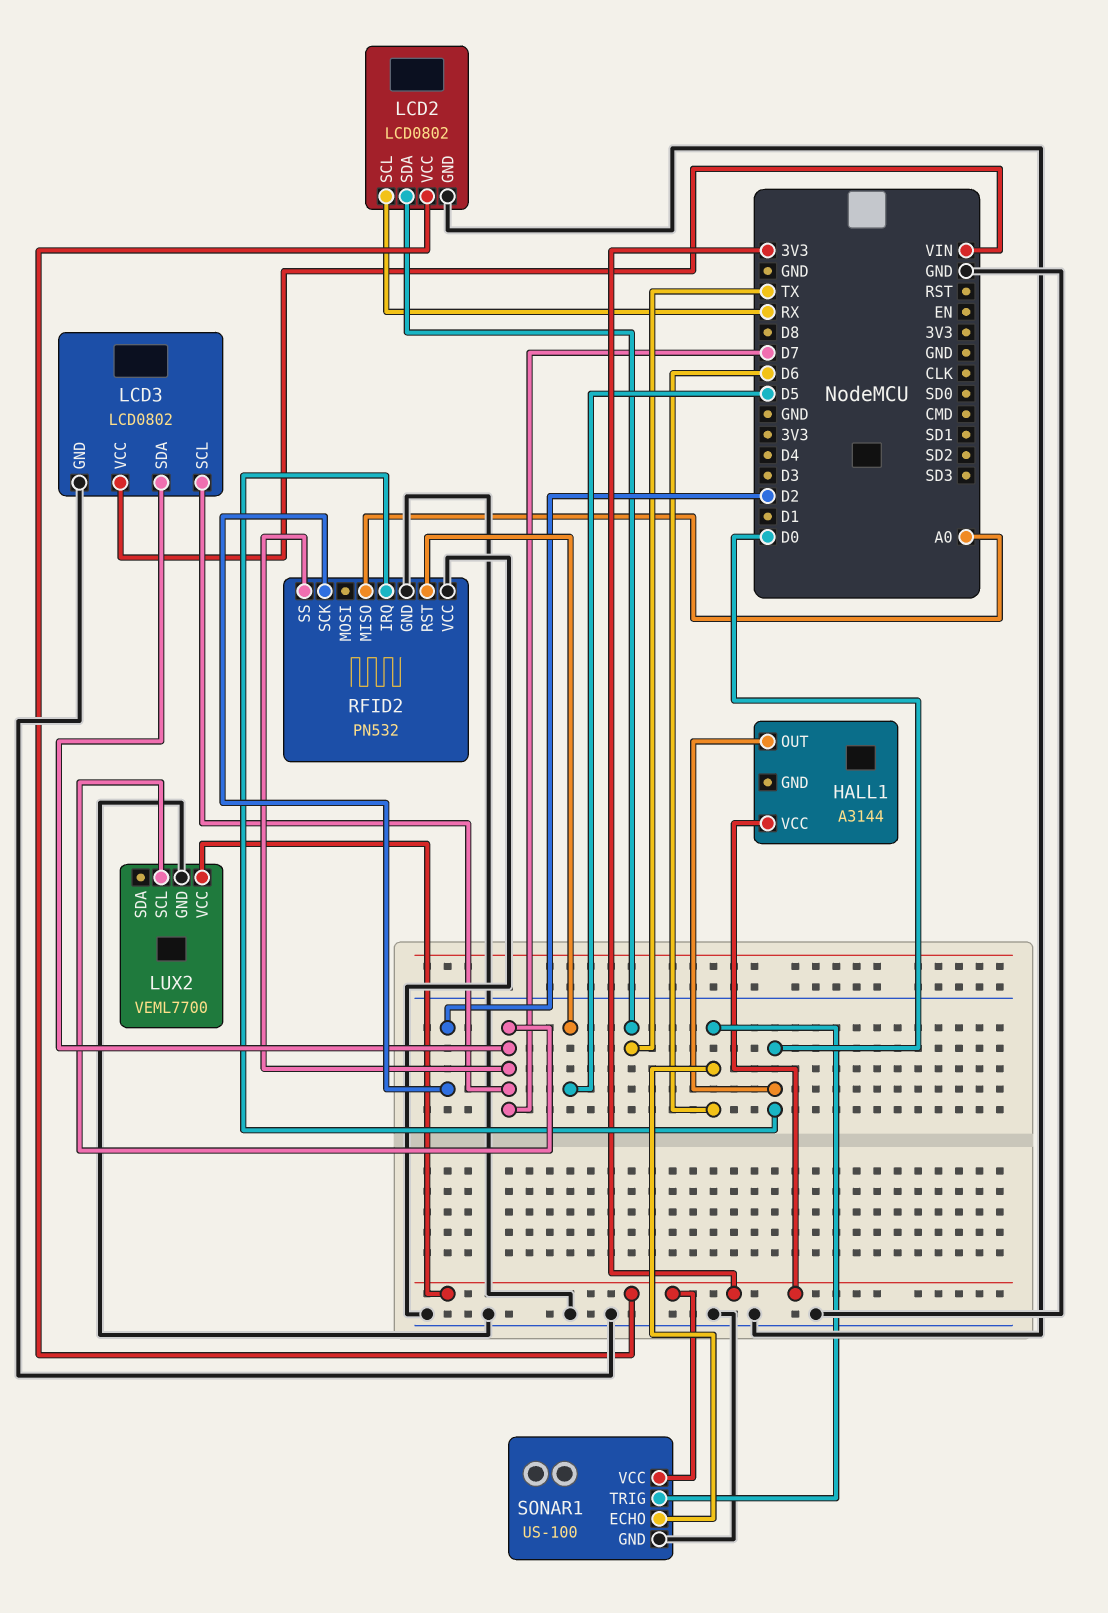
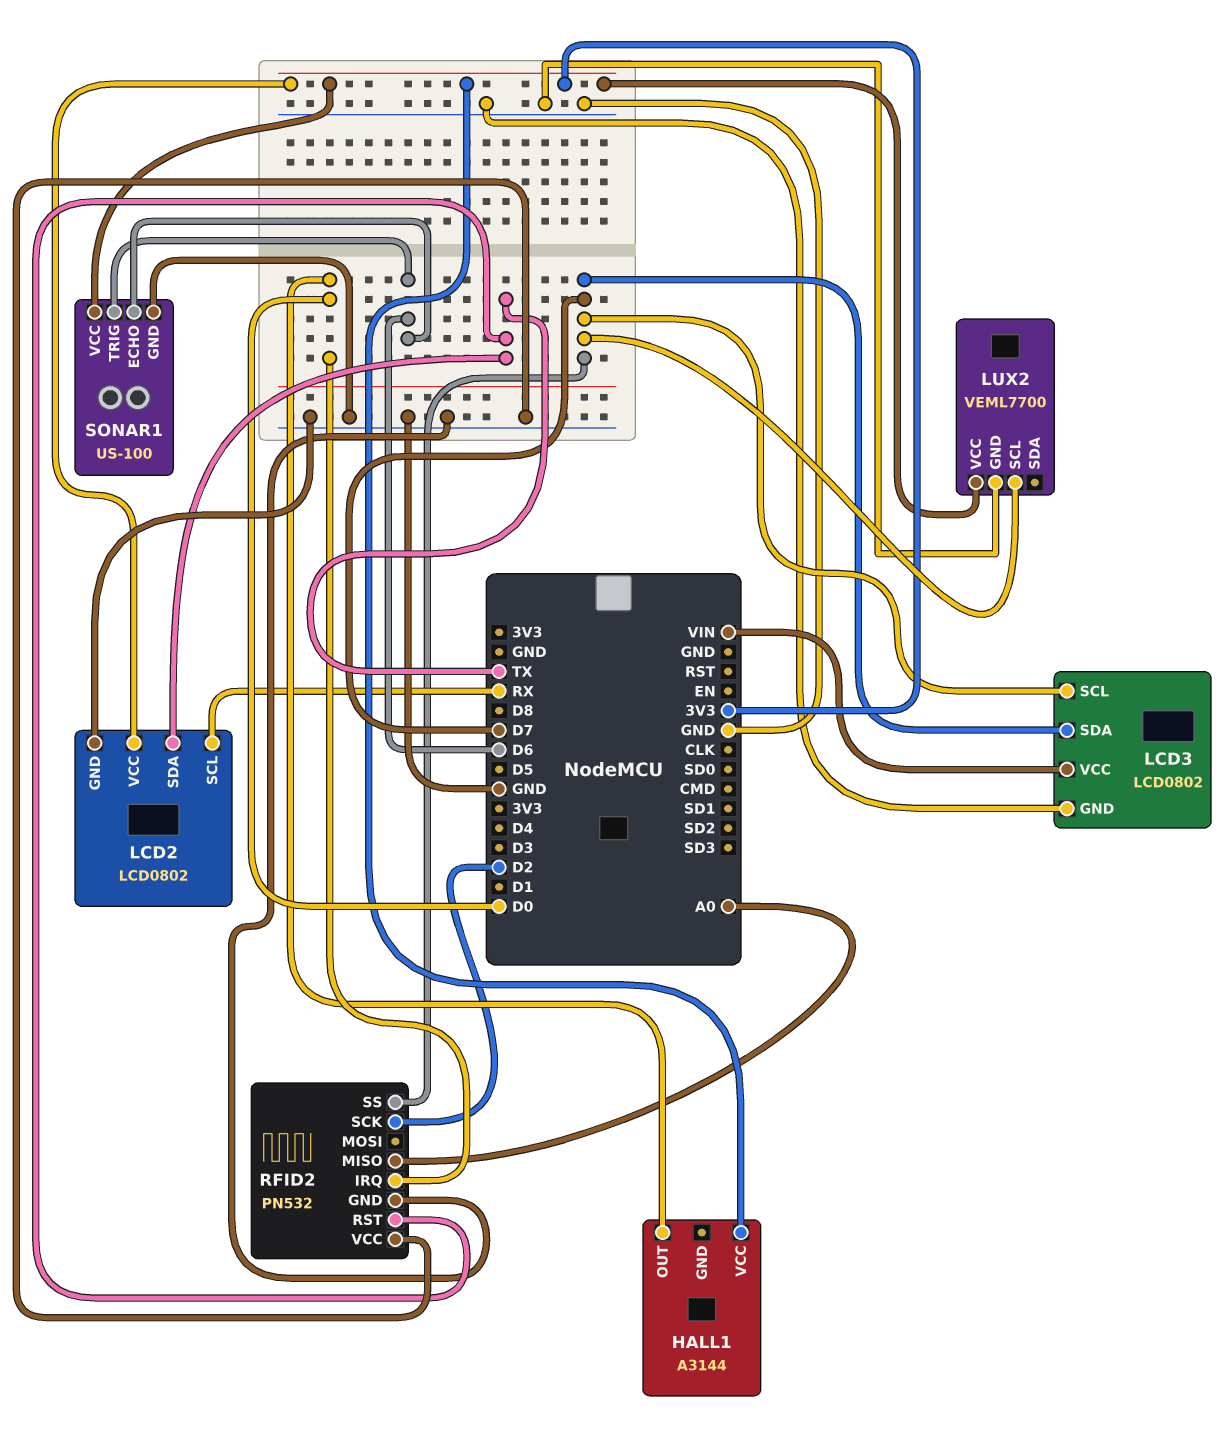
RFID2 pin RST: D5 -> TX

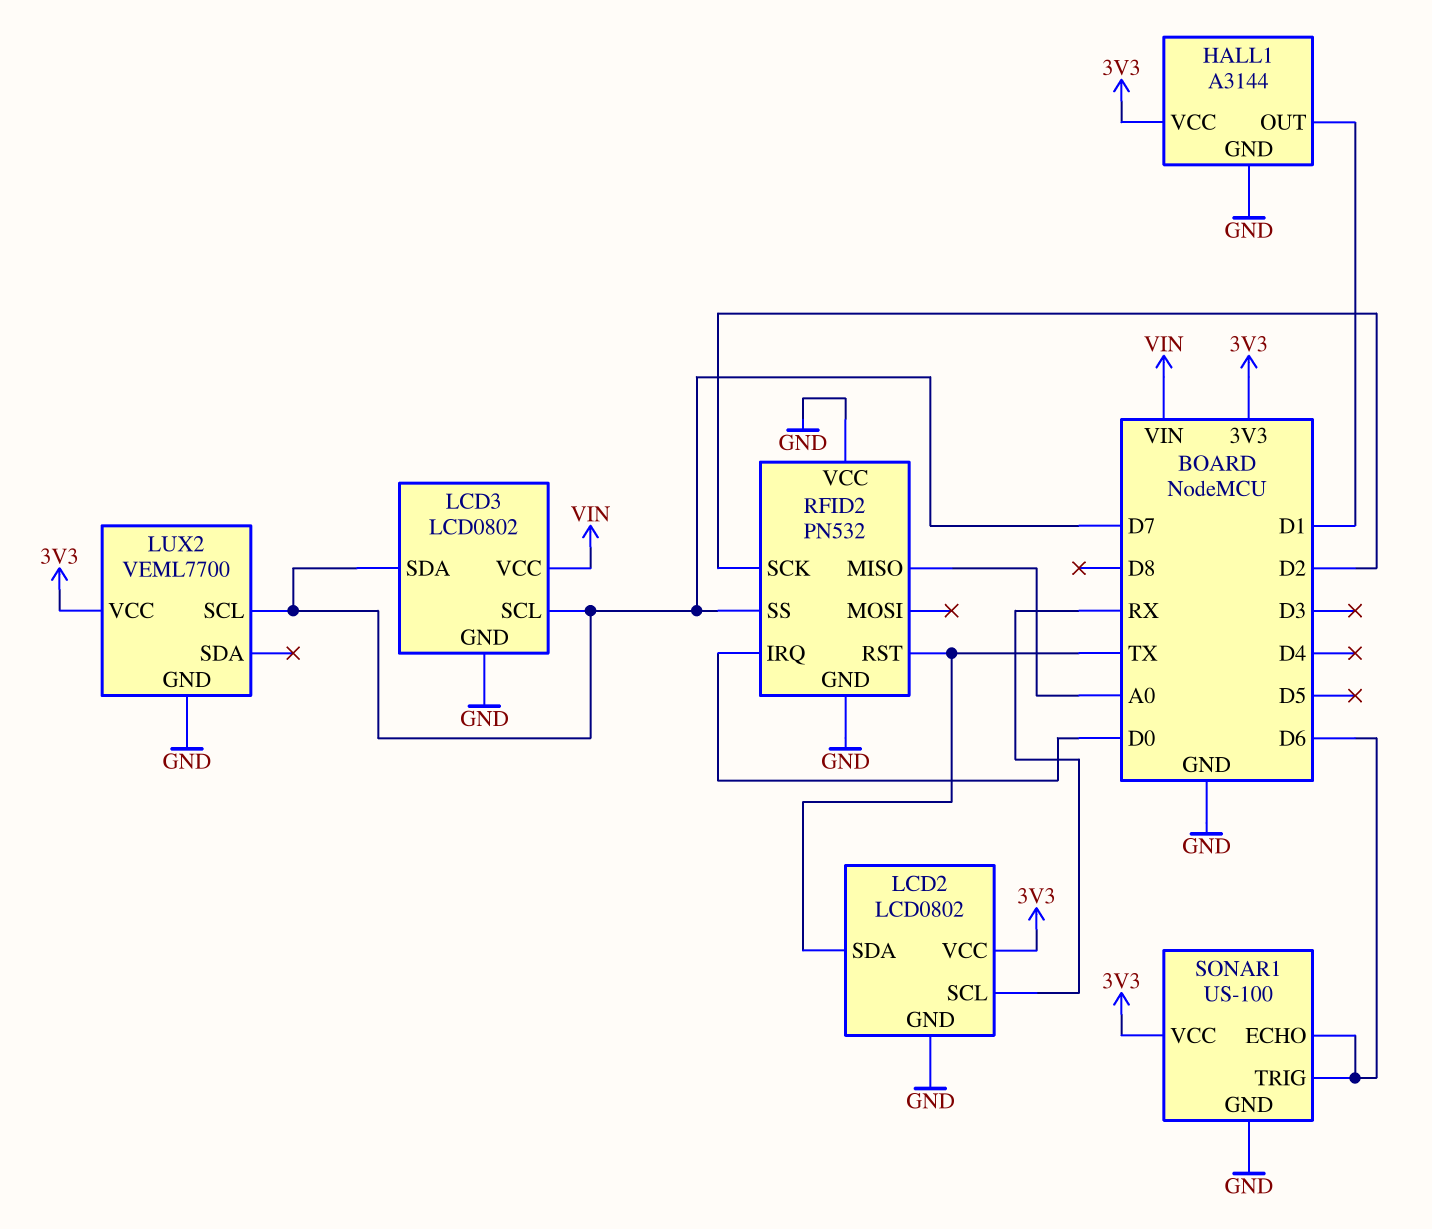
HALL1 pin GND: none -> GND
HALL1 pin OUT: D0 -> D1

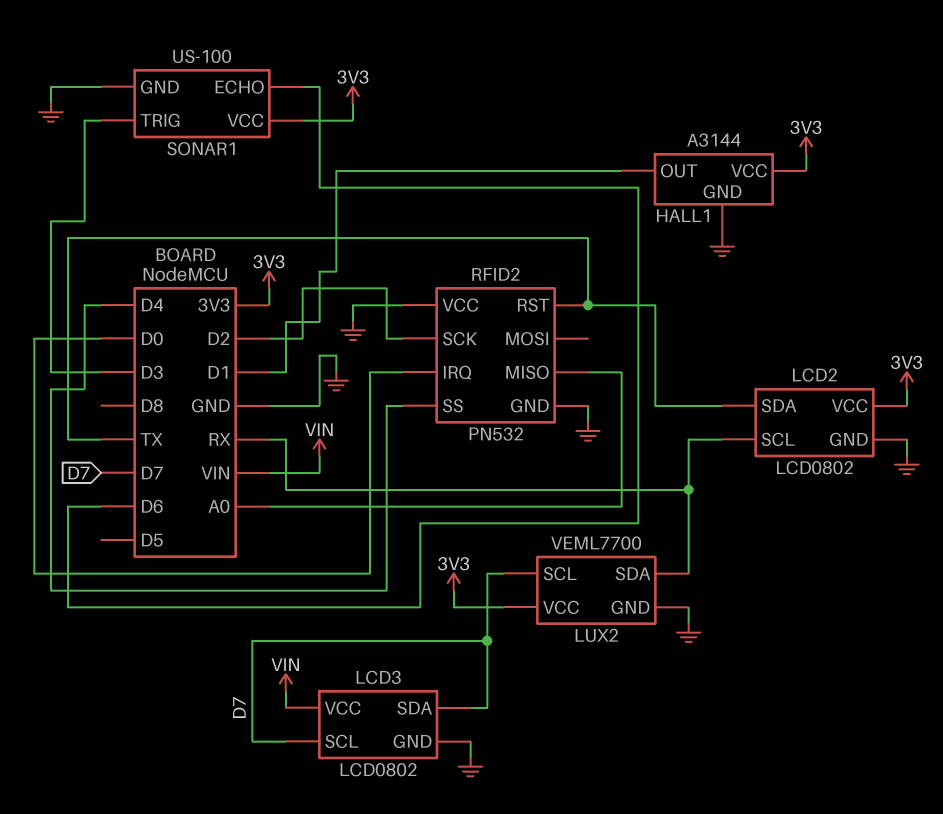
LUX2 pin SDA: none -> RX
RFID2 pin SS: D7 -> D4
SONAR1 pin TRIG: D6 -> D3

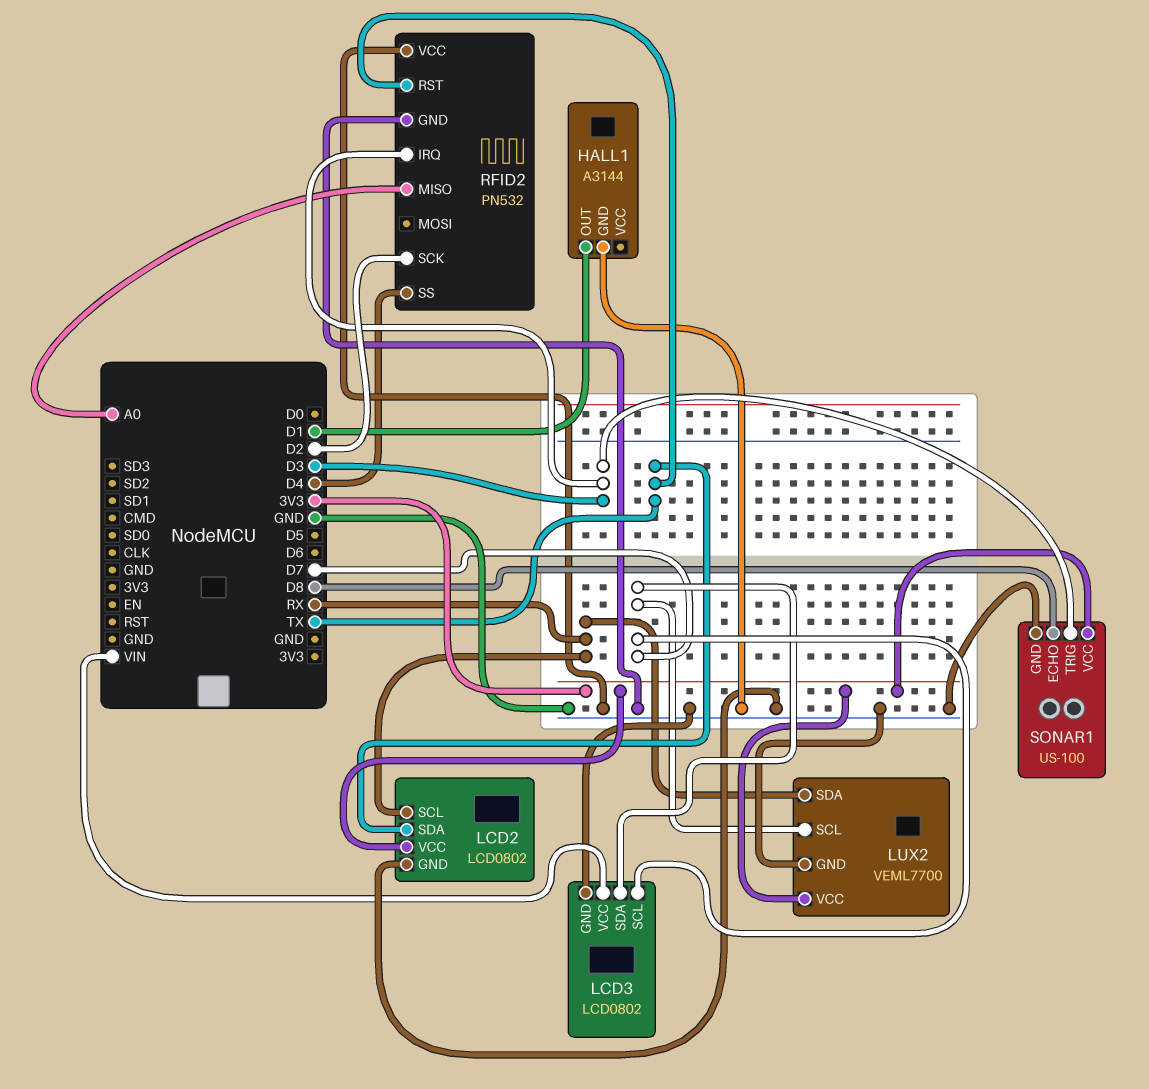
HALL1 pin VCC: 3V3 -> none
RFID2 pin IRQ: D0 -> D3
SONAR1 pin ECHO: D6 -> D8

